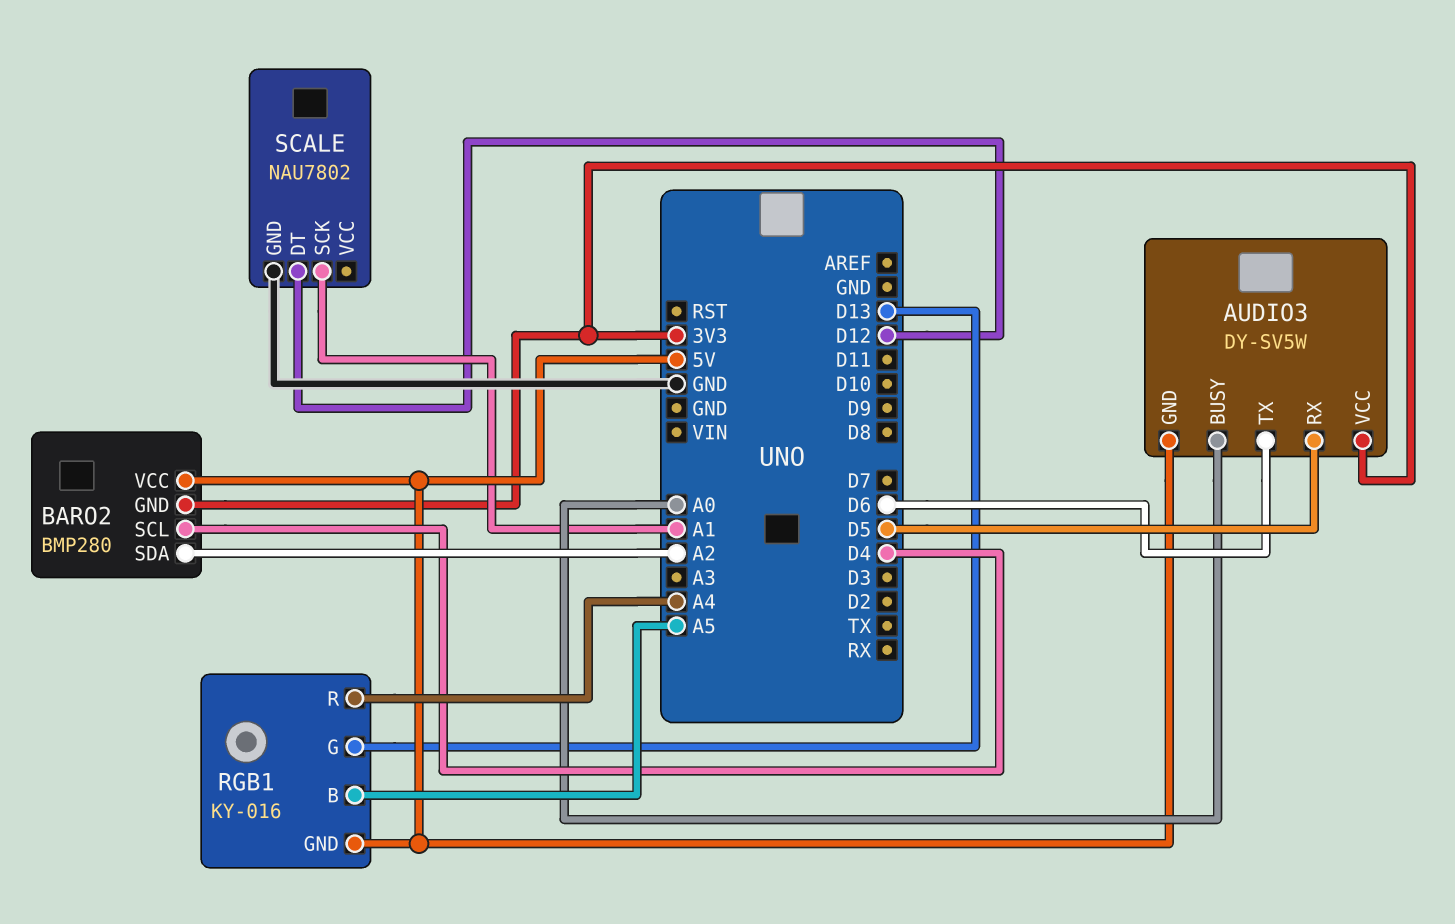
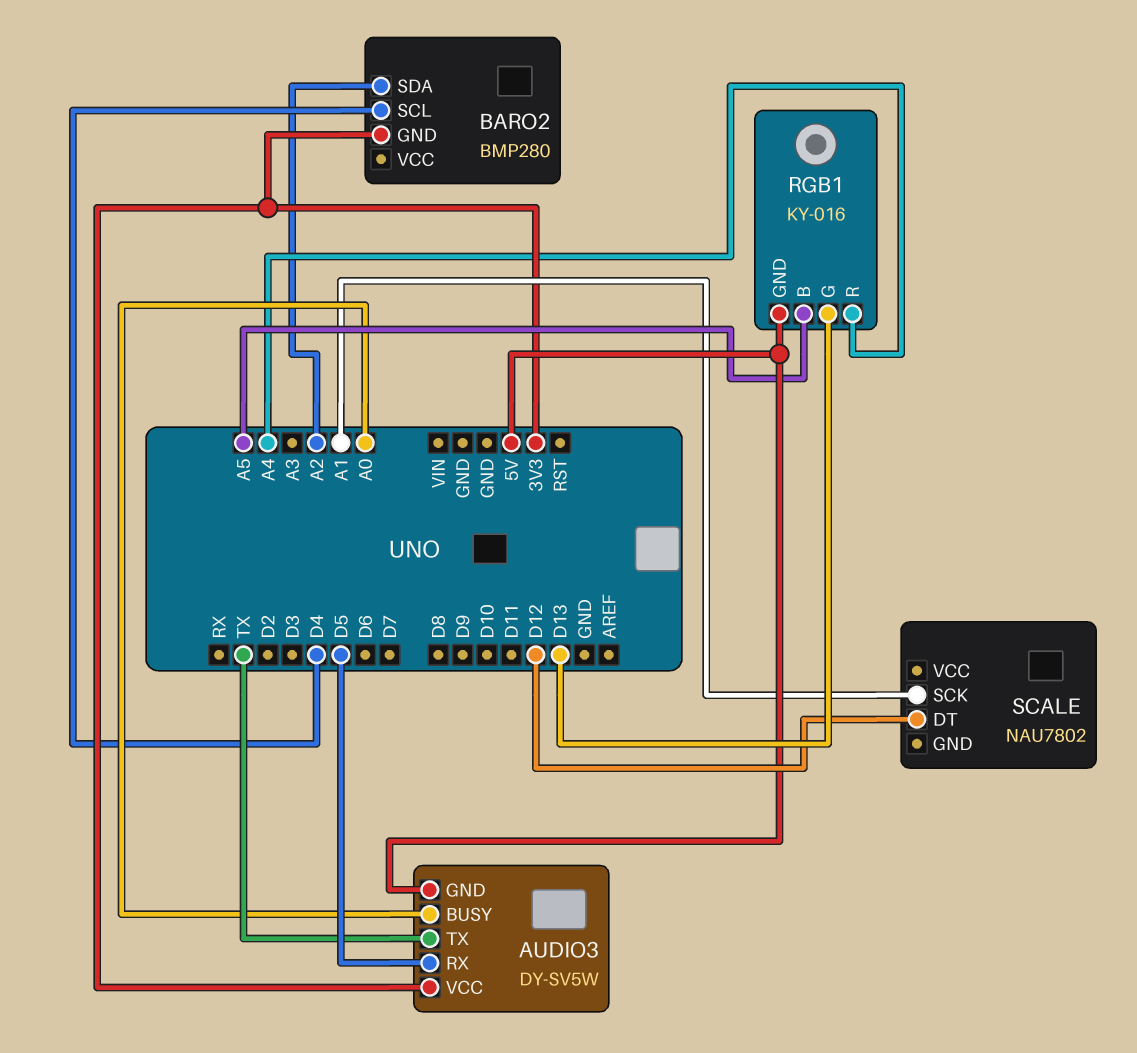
AUDIO3 pin TX: D6 -> TX
BARO2 pin VCC: 5V -> none
SCALE pin GND: GND -> none

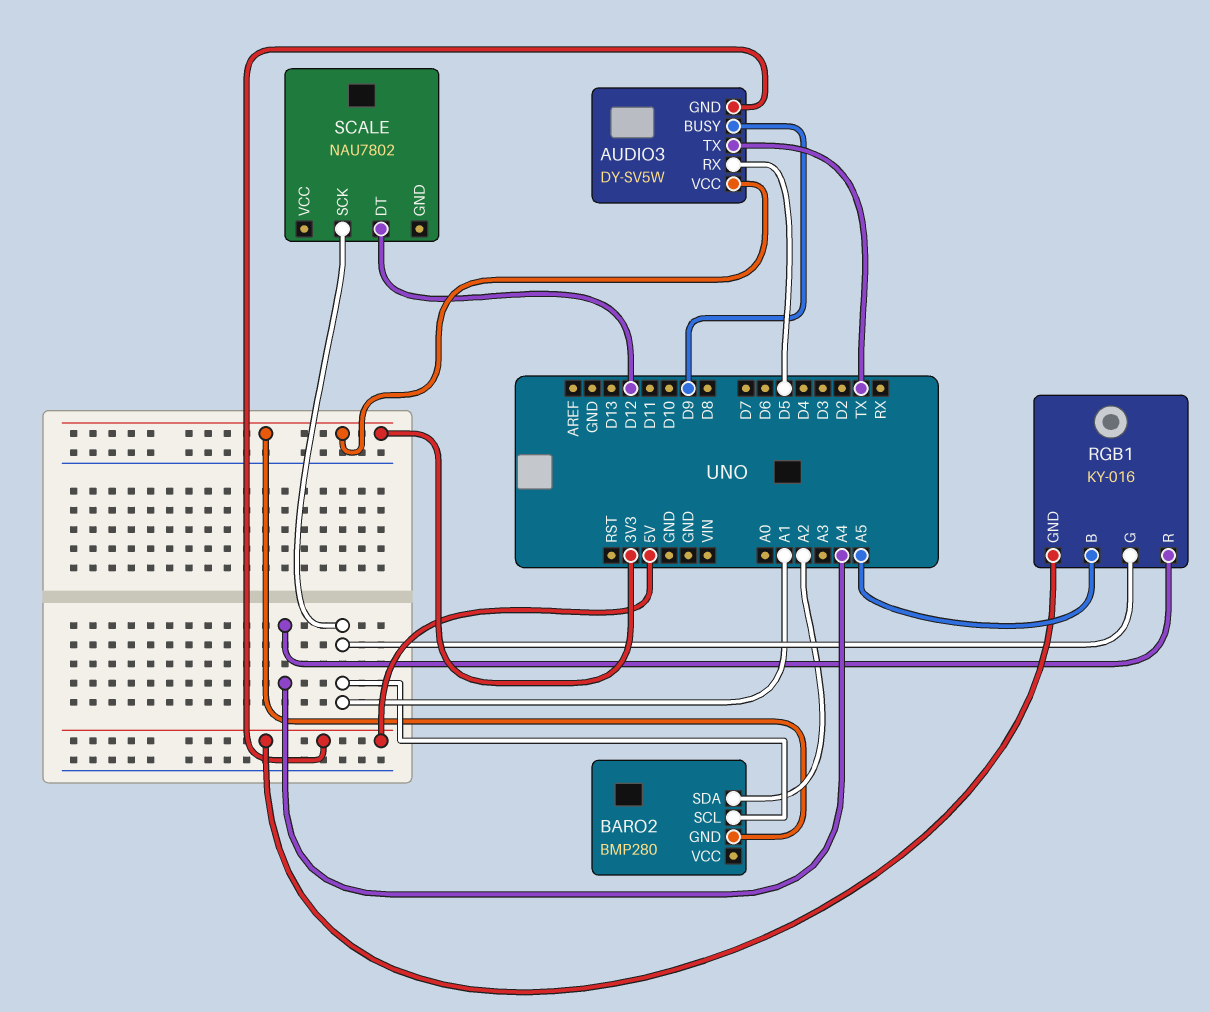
AUDIO3 pin BUSY: A0 -> D9
BARO2 pin SCL: D4 -> A1
RGB1 pin G: D13 -> A1

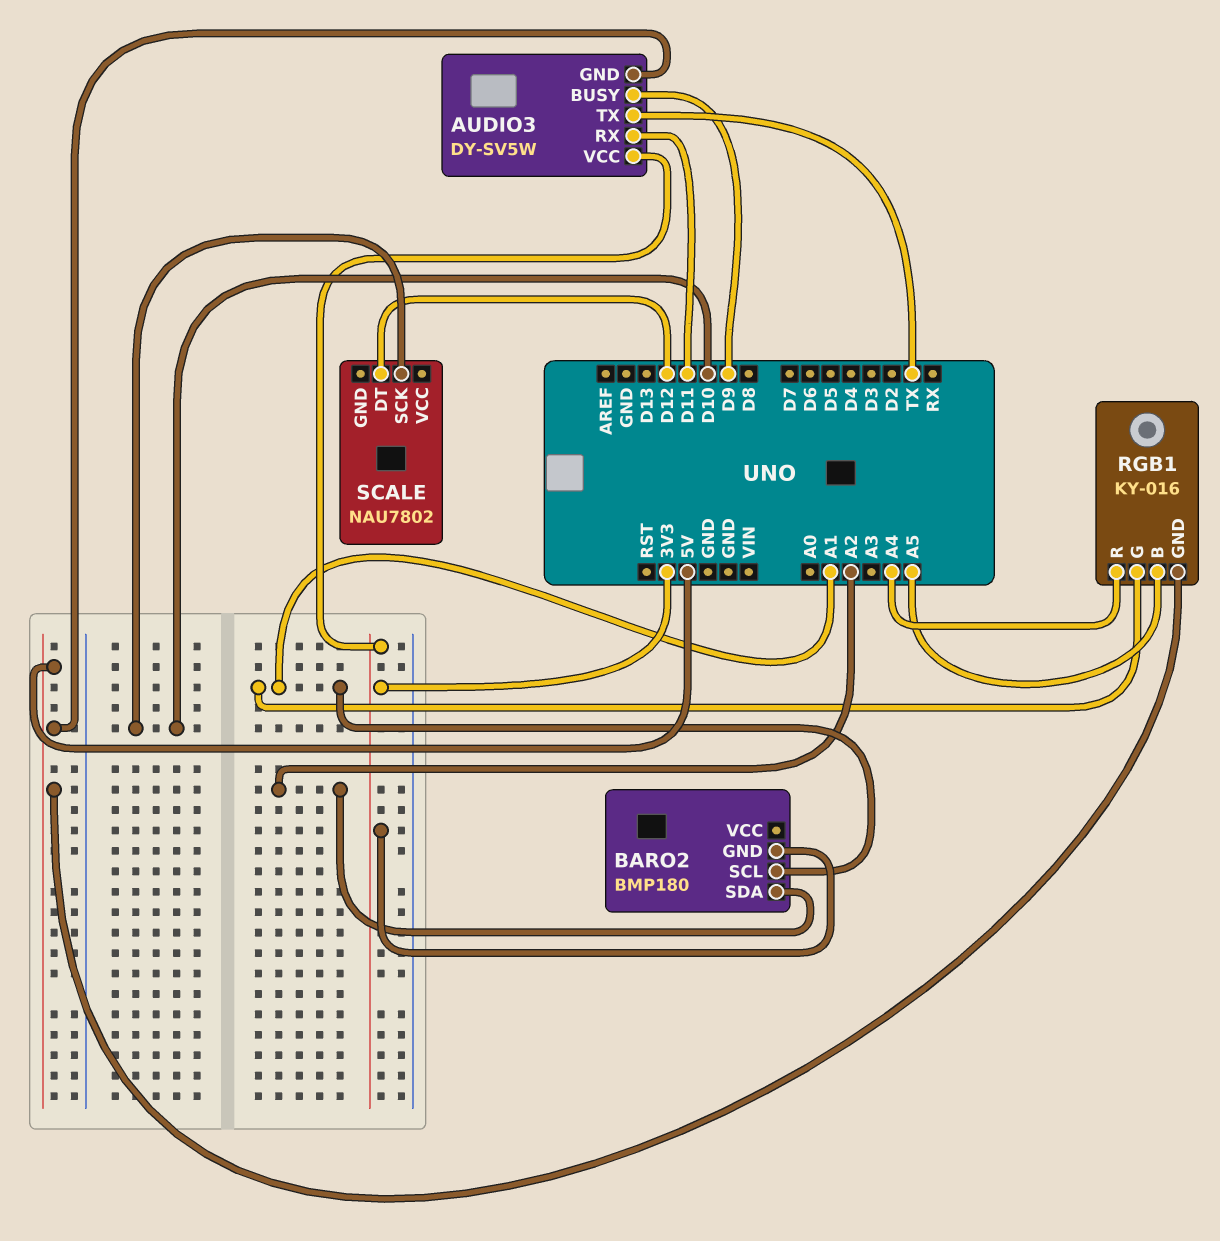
AUDIO3 pin RX: D5 -> D11
BARO2: BMP280 -> BMP180
SCALE pin SCK: A1 -> D10

